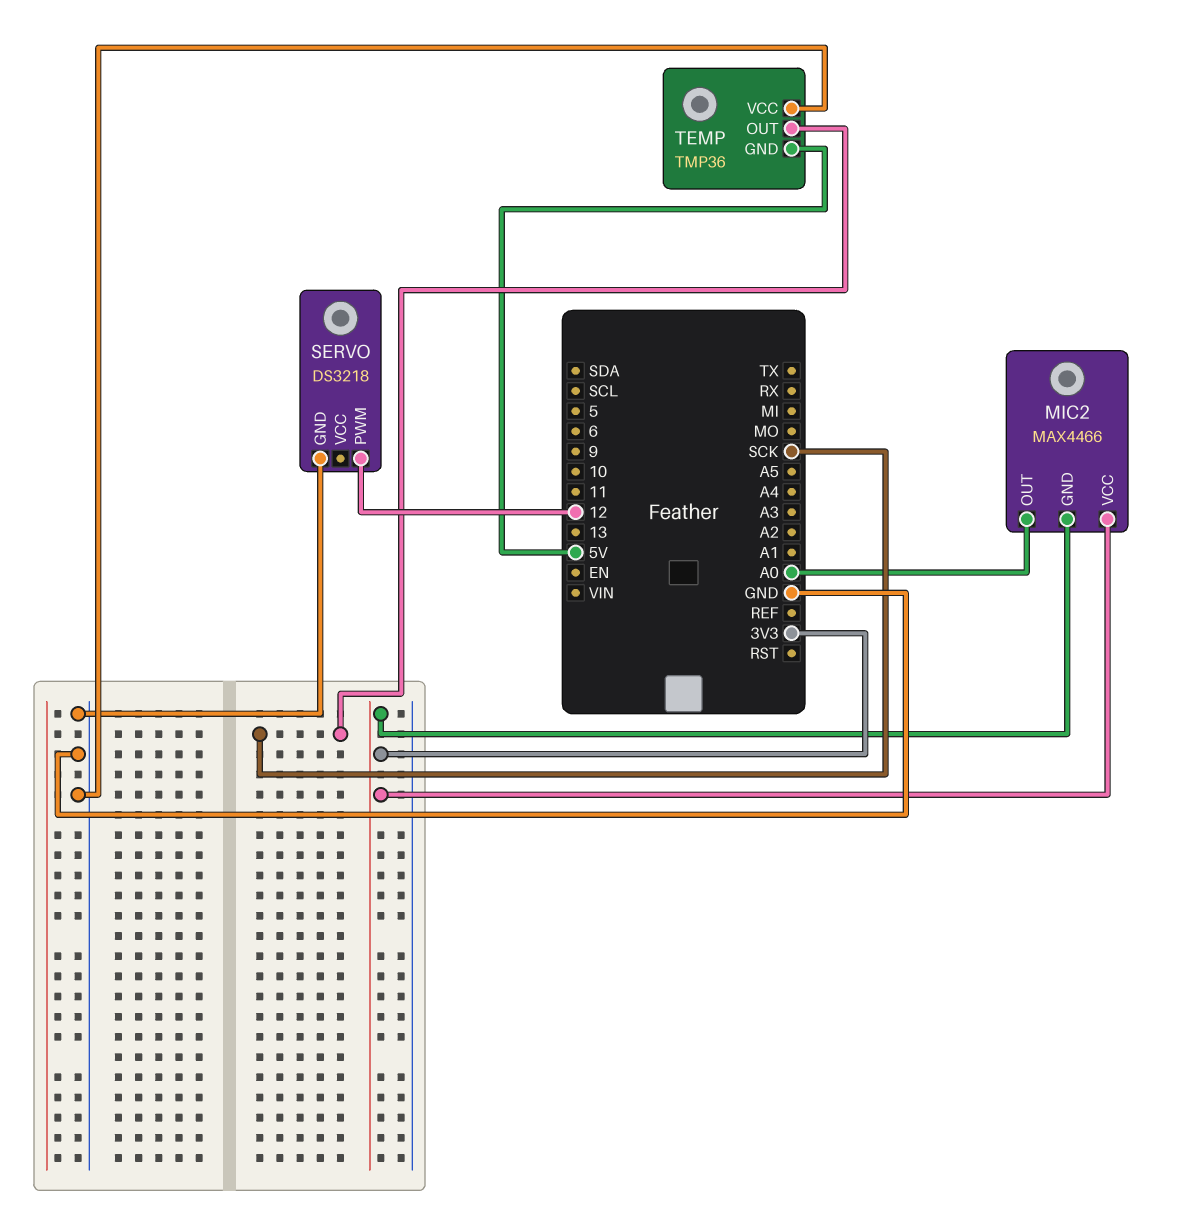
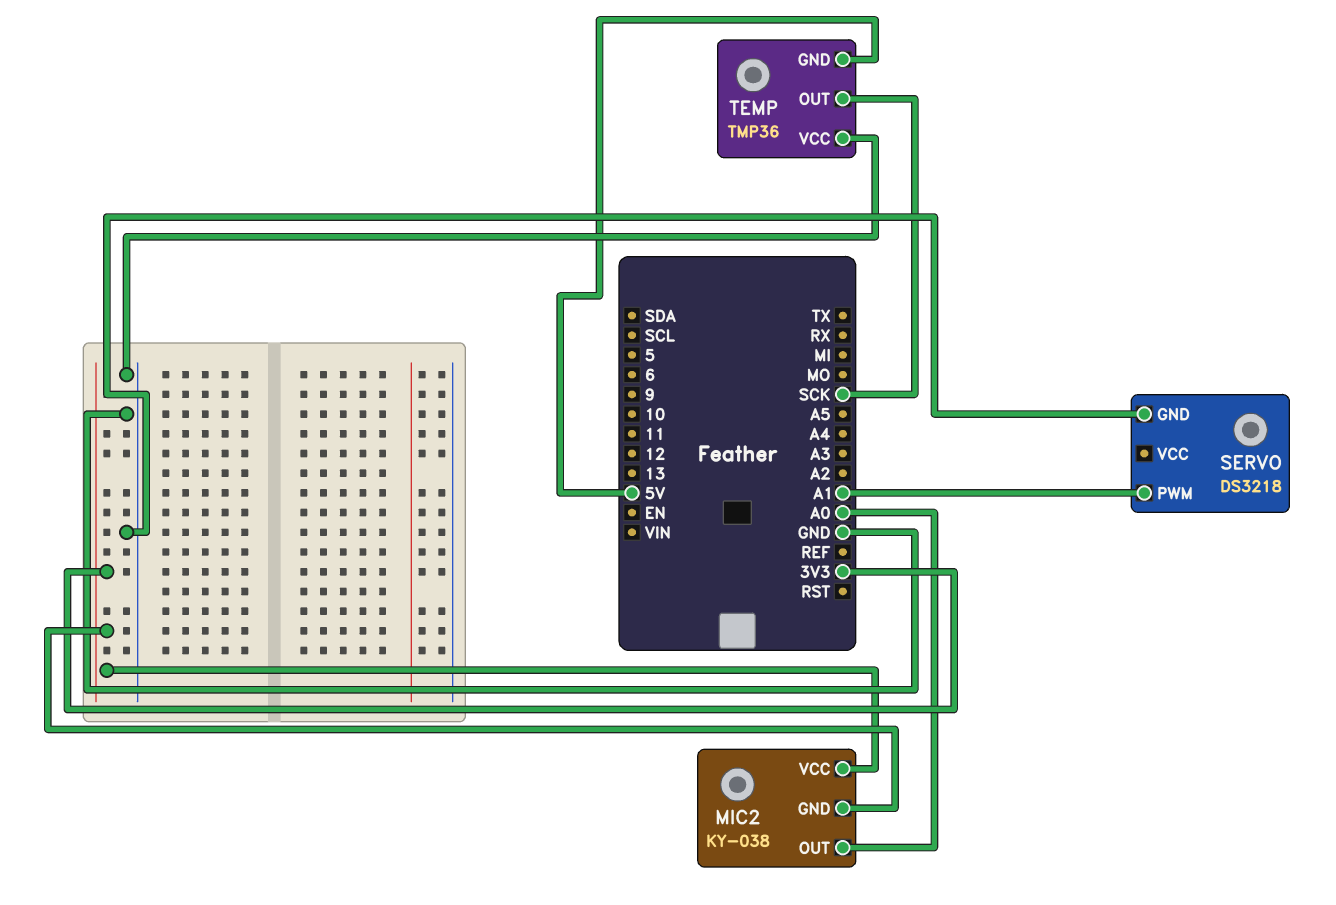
MIC2: MAX4466 -> KY-038
SERVO pin PWM: 12 -> A1

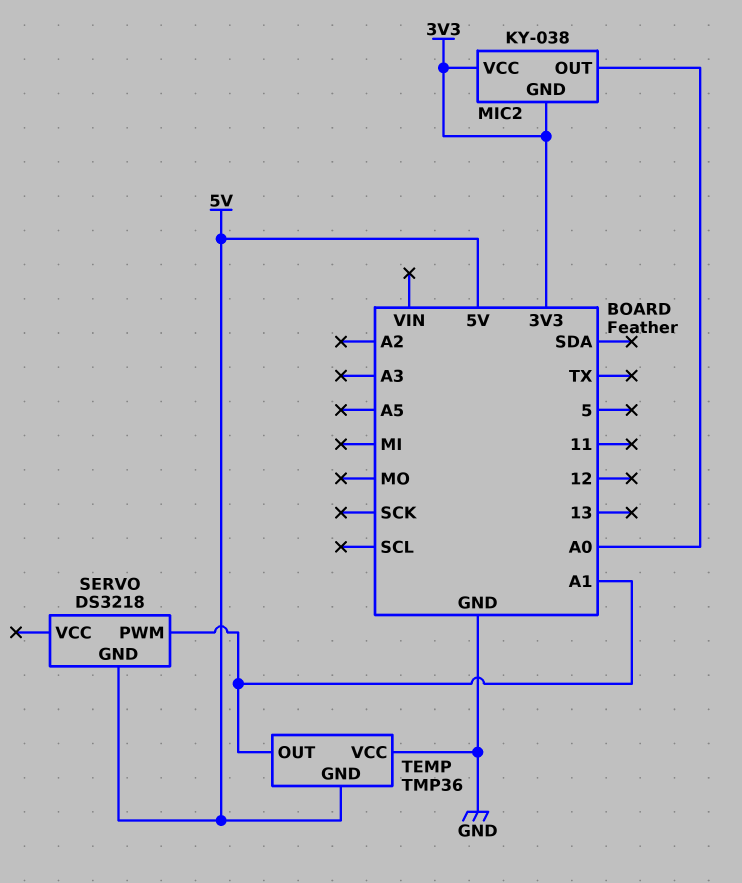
SERVO pin GND: GND -> 5V
TEMP pin OUT: SCK -> A1

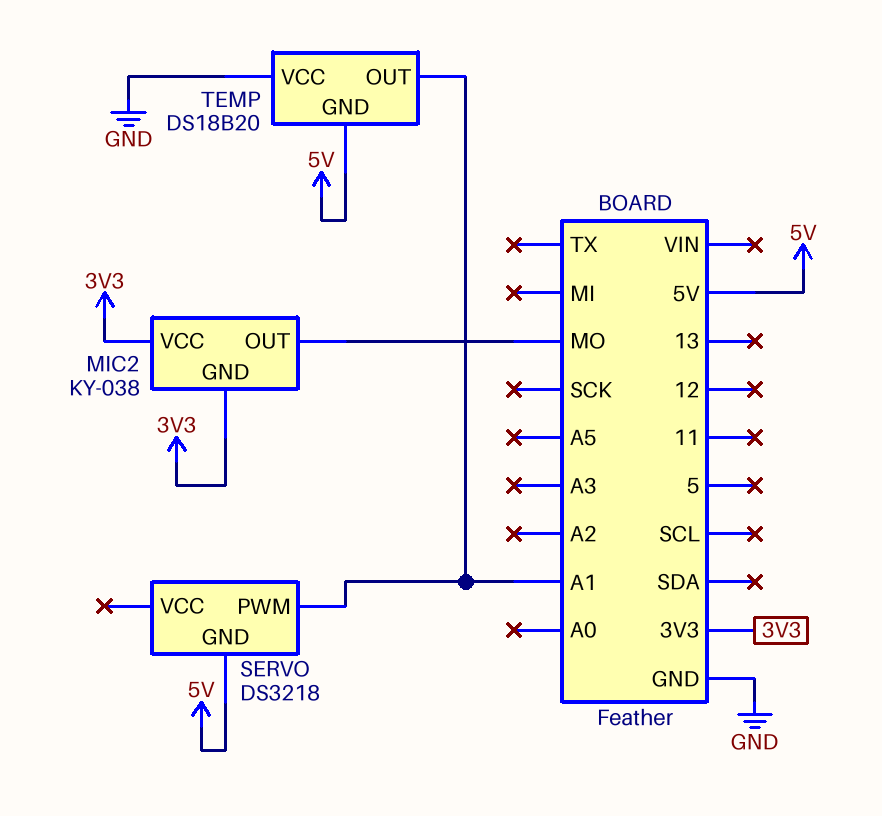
MIC2 pin OUT: A0 -> MO
TEMP: TMP36 -> DS18B20

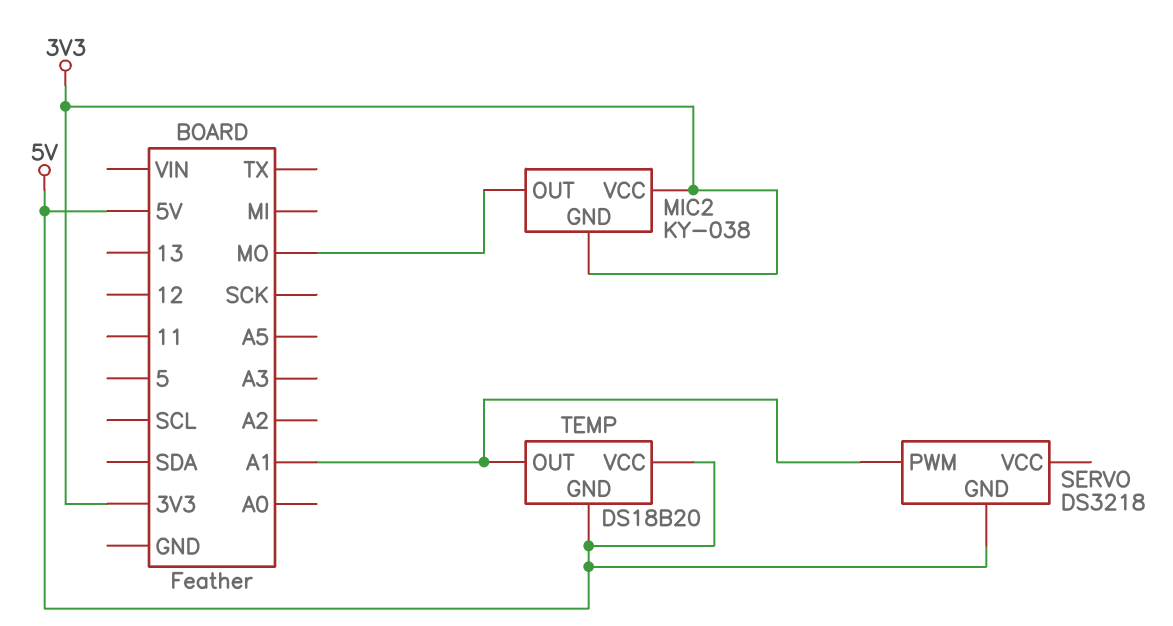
TEMP pin VCC: GND -> 5V

